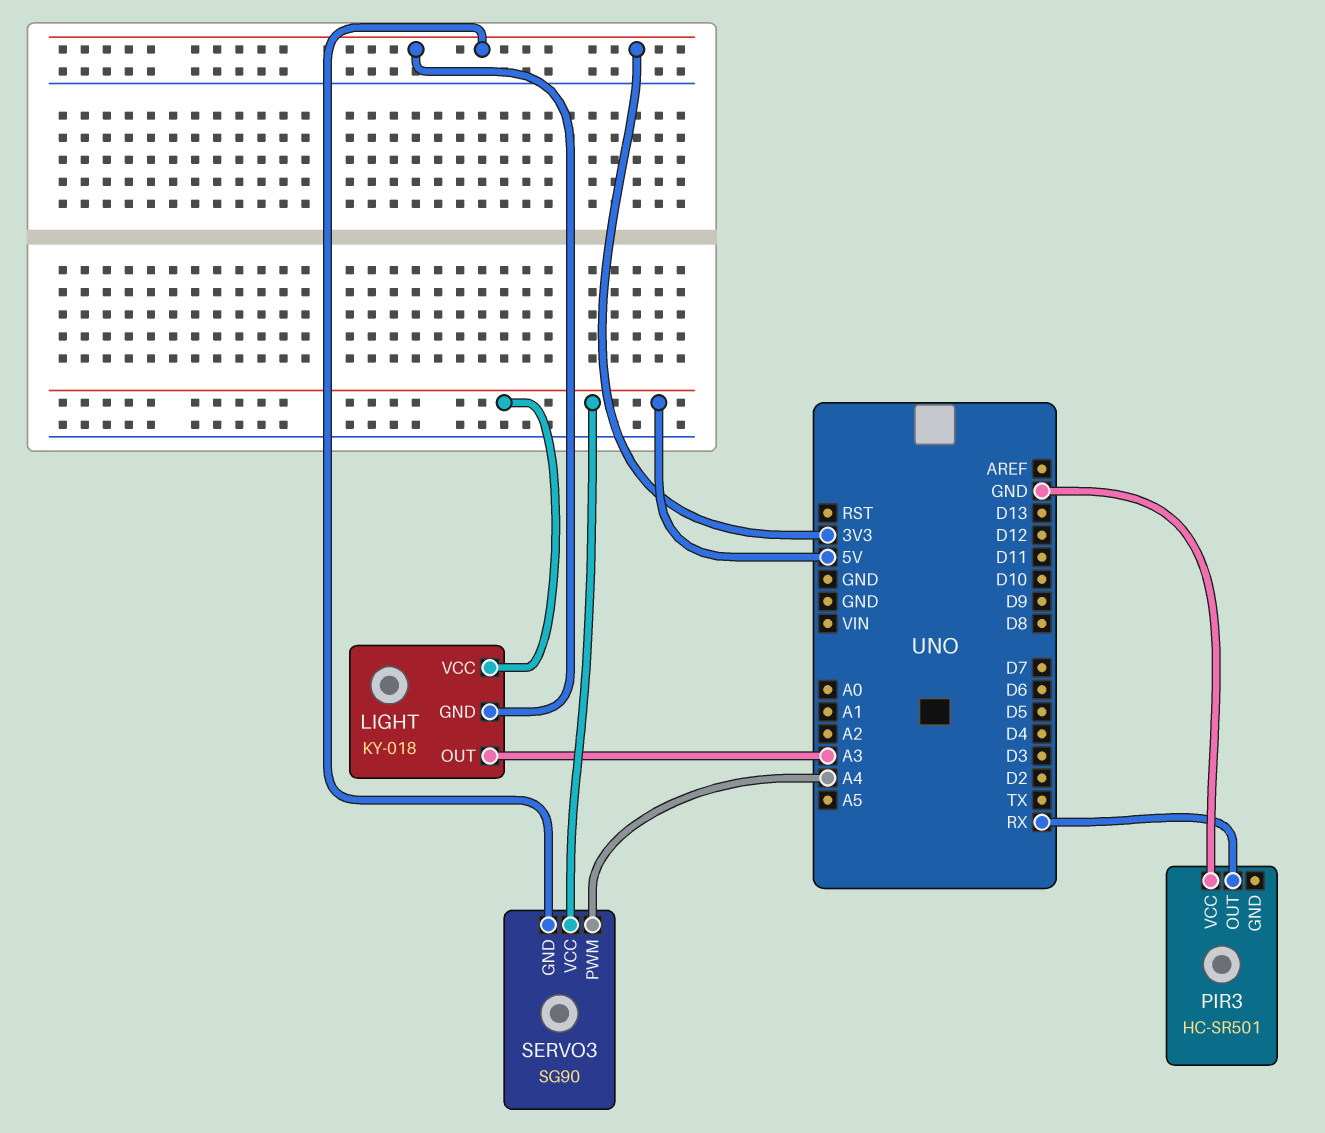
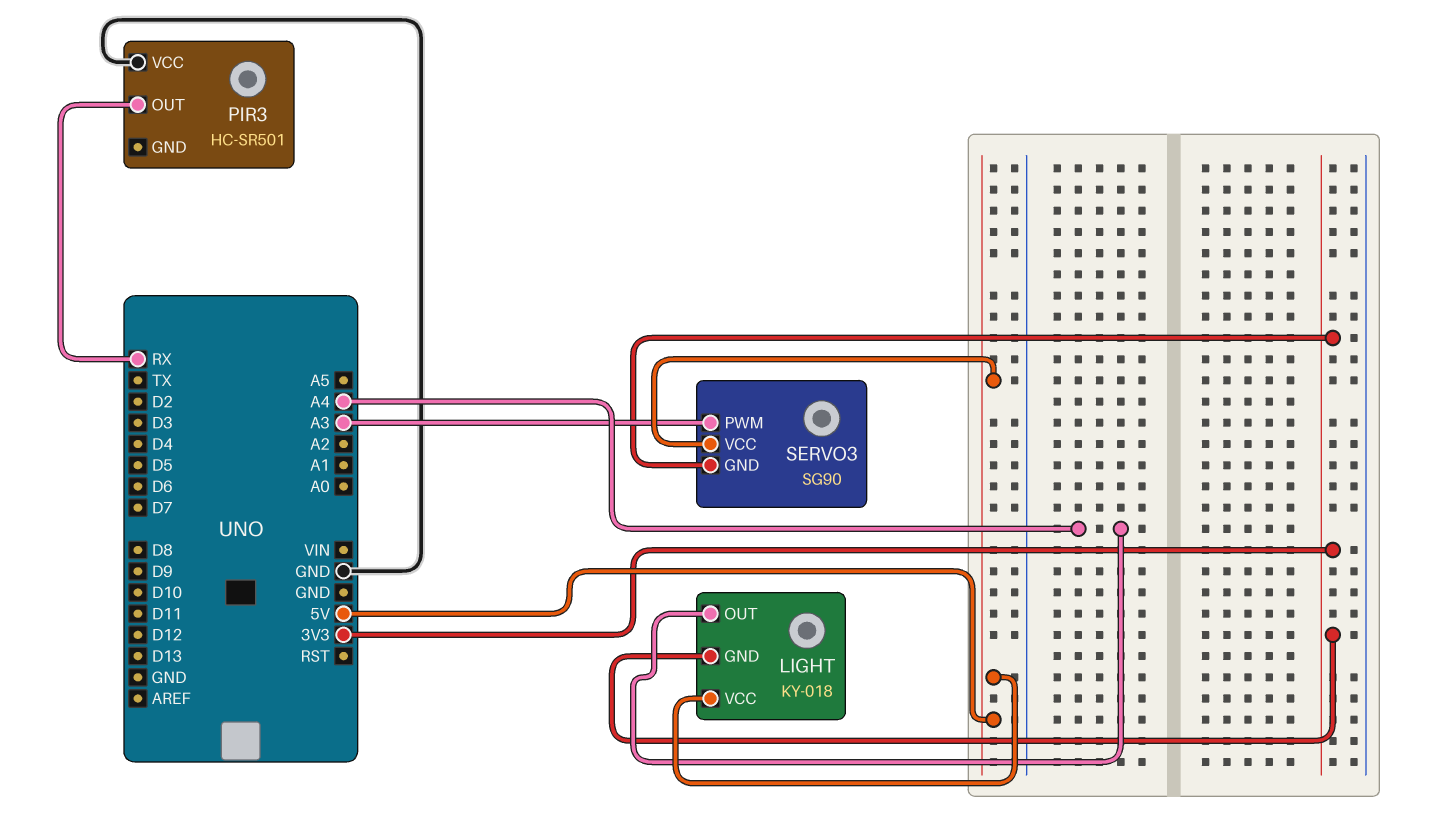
LIGHT pin OUT: A3 -> A4
SERVO3 pin PWM: A4 -> A3

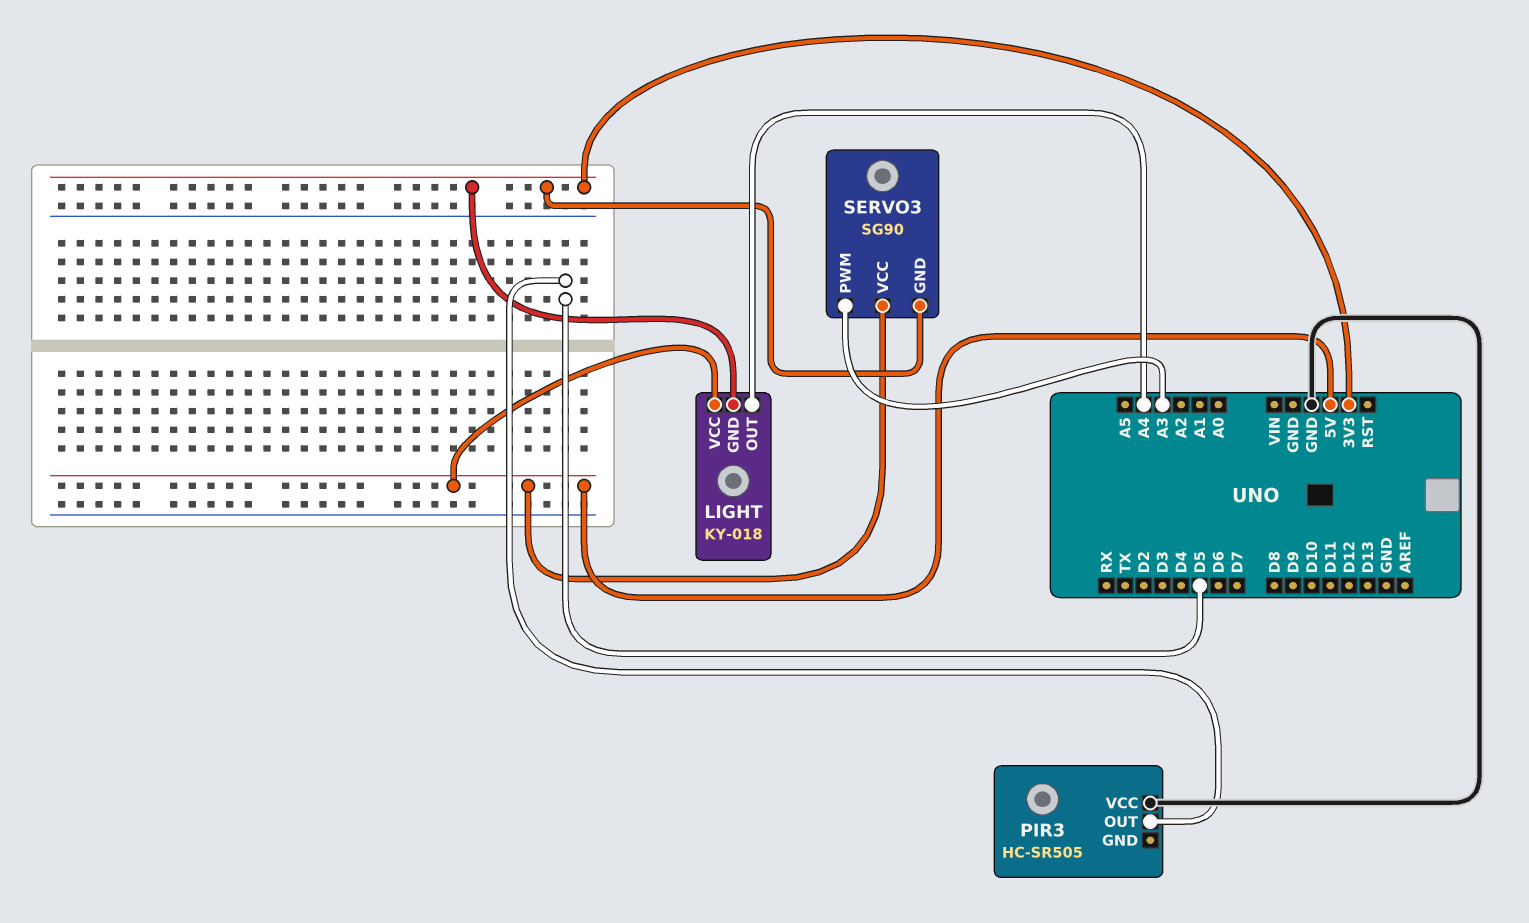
PIR3: HC-SR501 -> HC-SR505
PIR3 pin OUT: RX -> D5

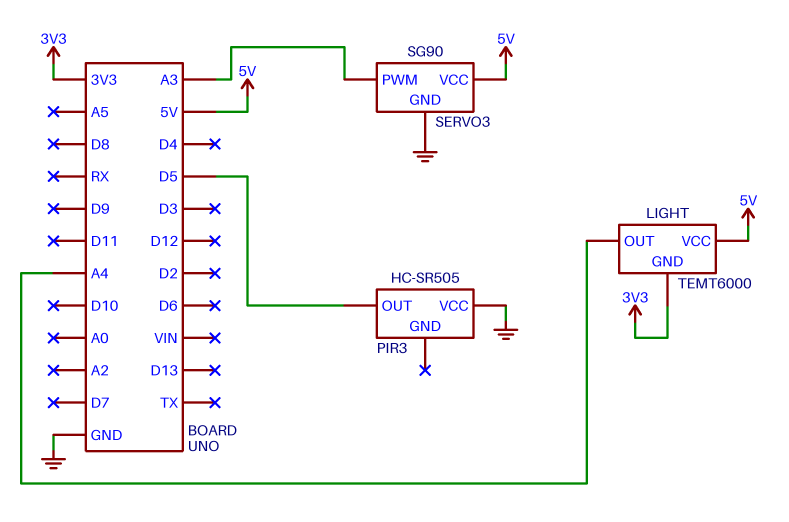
LIGHT: KY-018 -> TEMT6000
SERVO3 pin GND: 3V3 -> GND

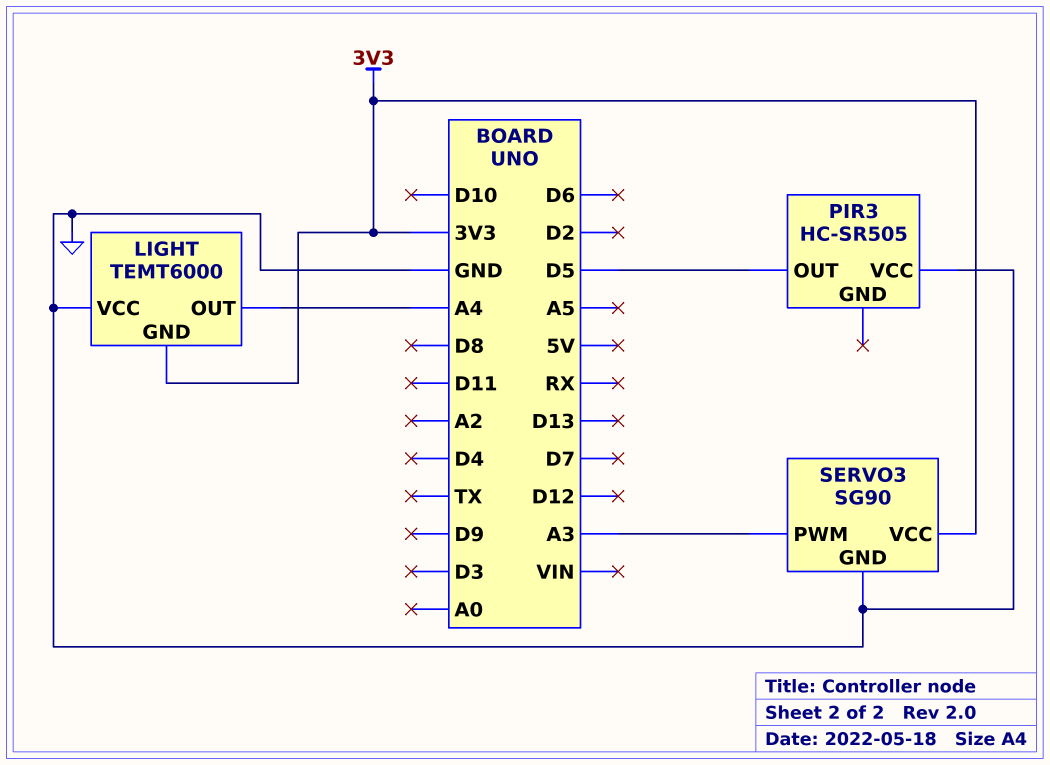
LIGHT pin VCC: 5V -> GND
SERVO3 pin VCC: 5V -> 3V3

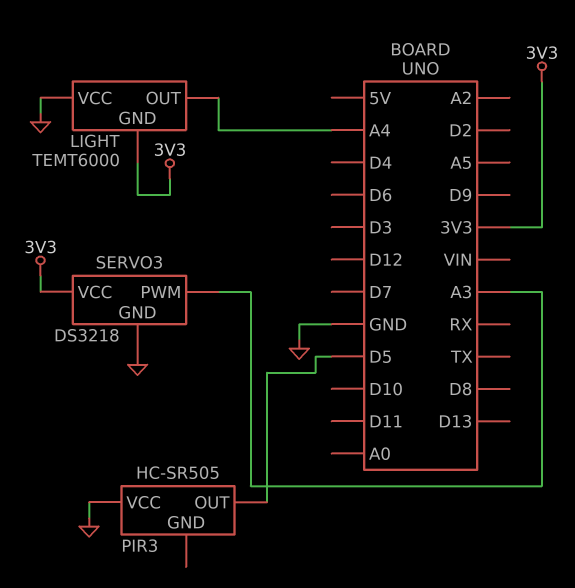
SERVO3: SG90 -> DS3218

